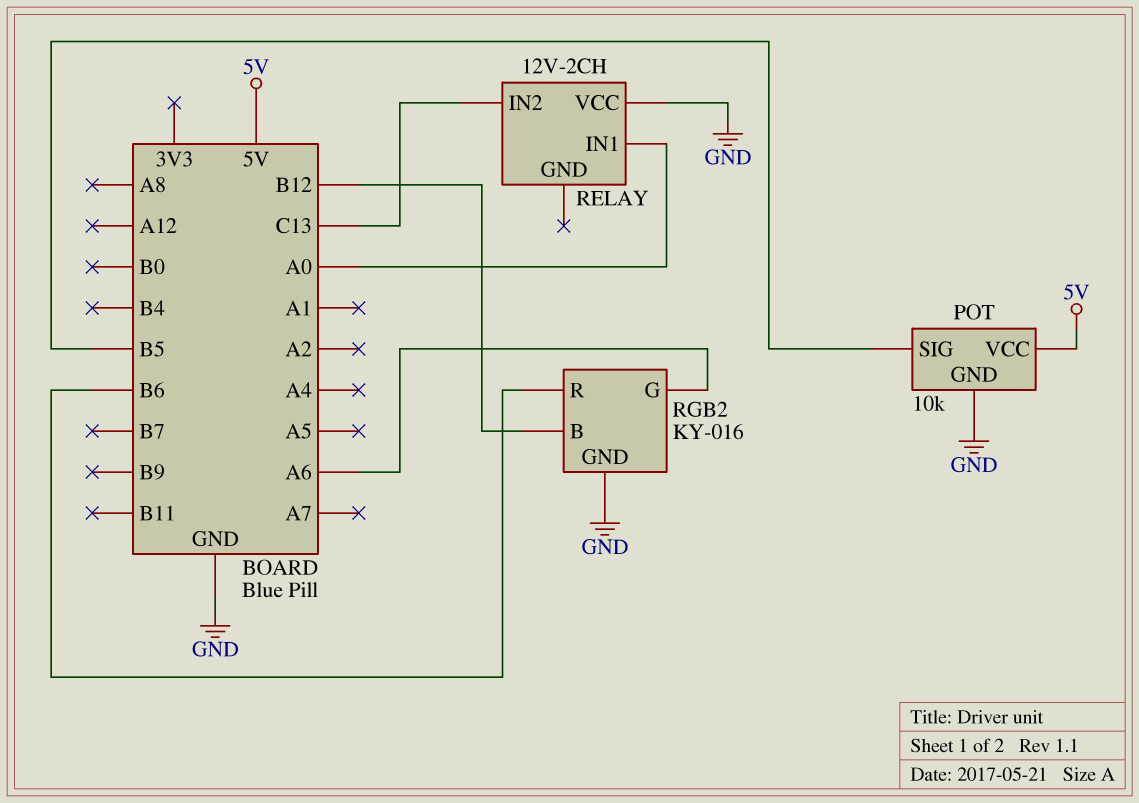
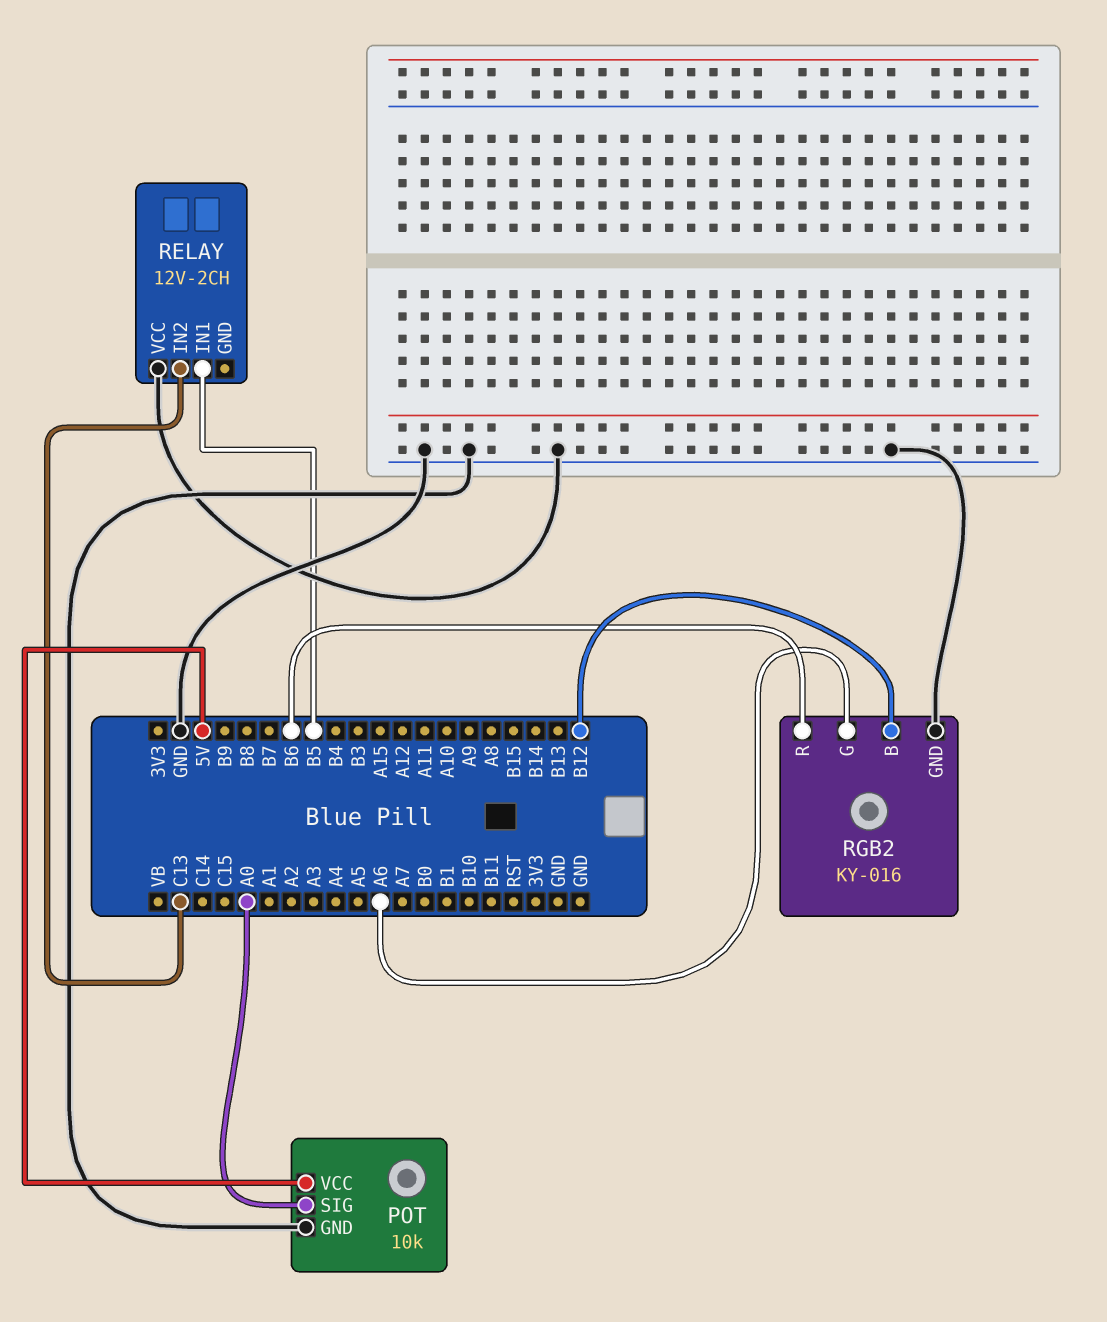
POT pin SIG: B5 -> A0
RELAY pin IN1: A0 -> B5

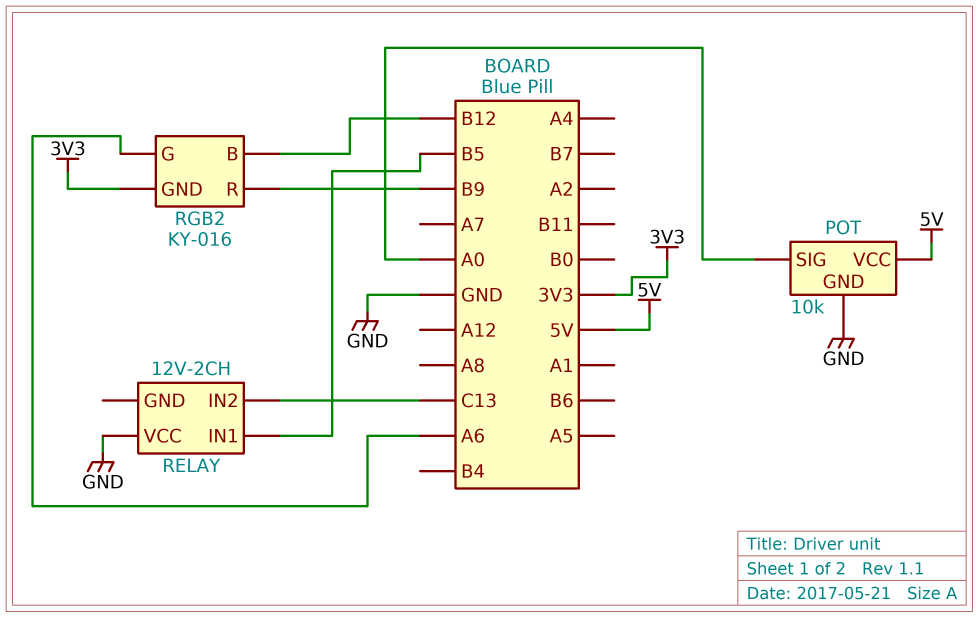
RGB2 pin GND: GND -> 3V3
RGB2 pin R: B6 -> B9

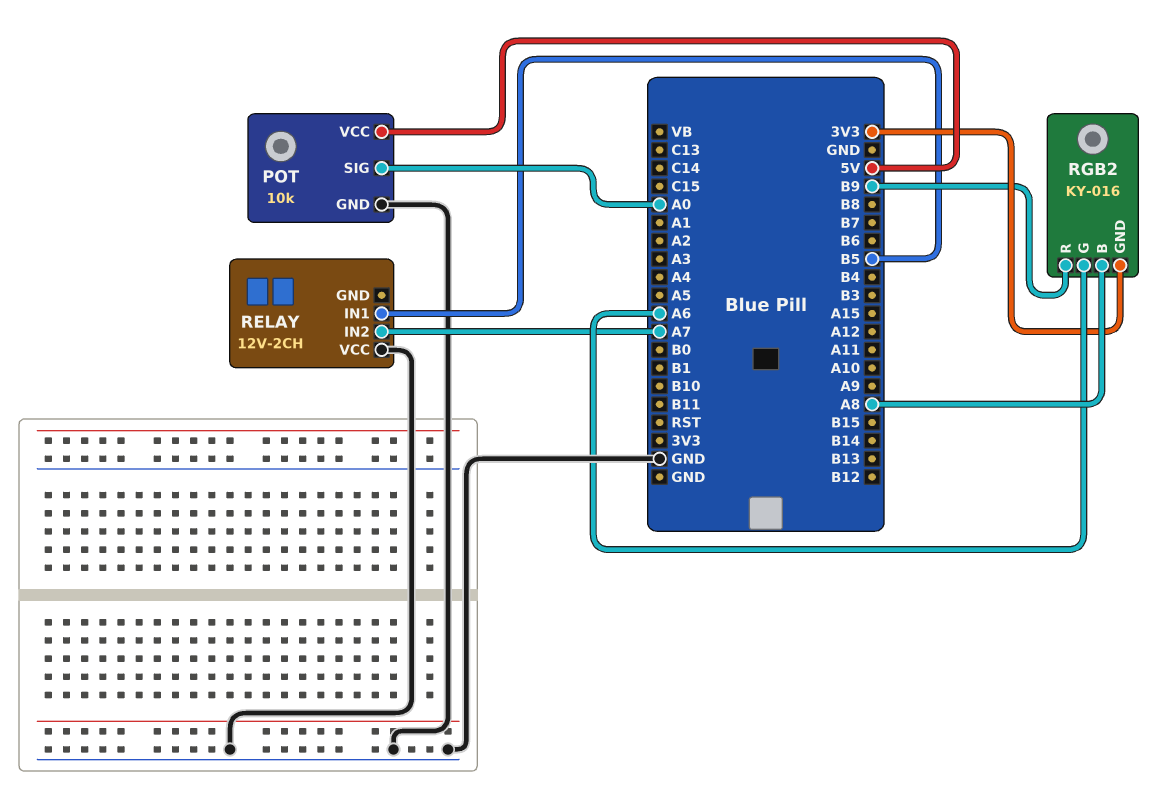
RELAY pin IN2: C13 -> A7
RGB2 pin B: B12 -> A8

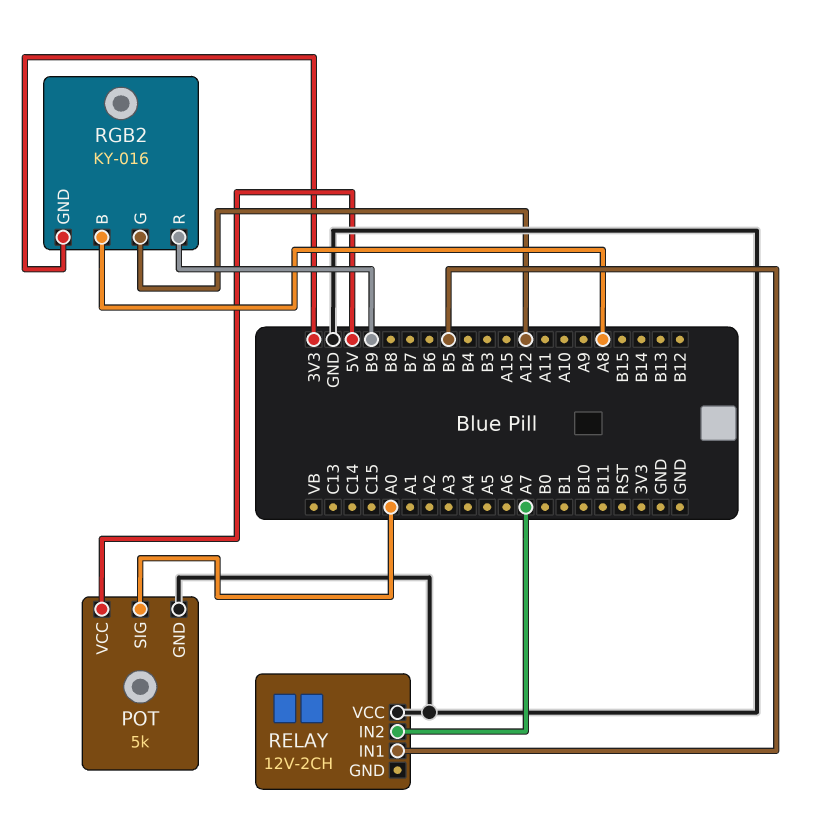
POT: 10k -> 5k
RGB2 pin G: A6 -> A12

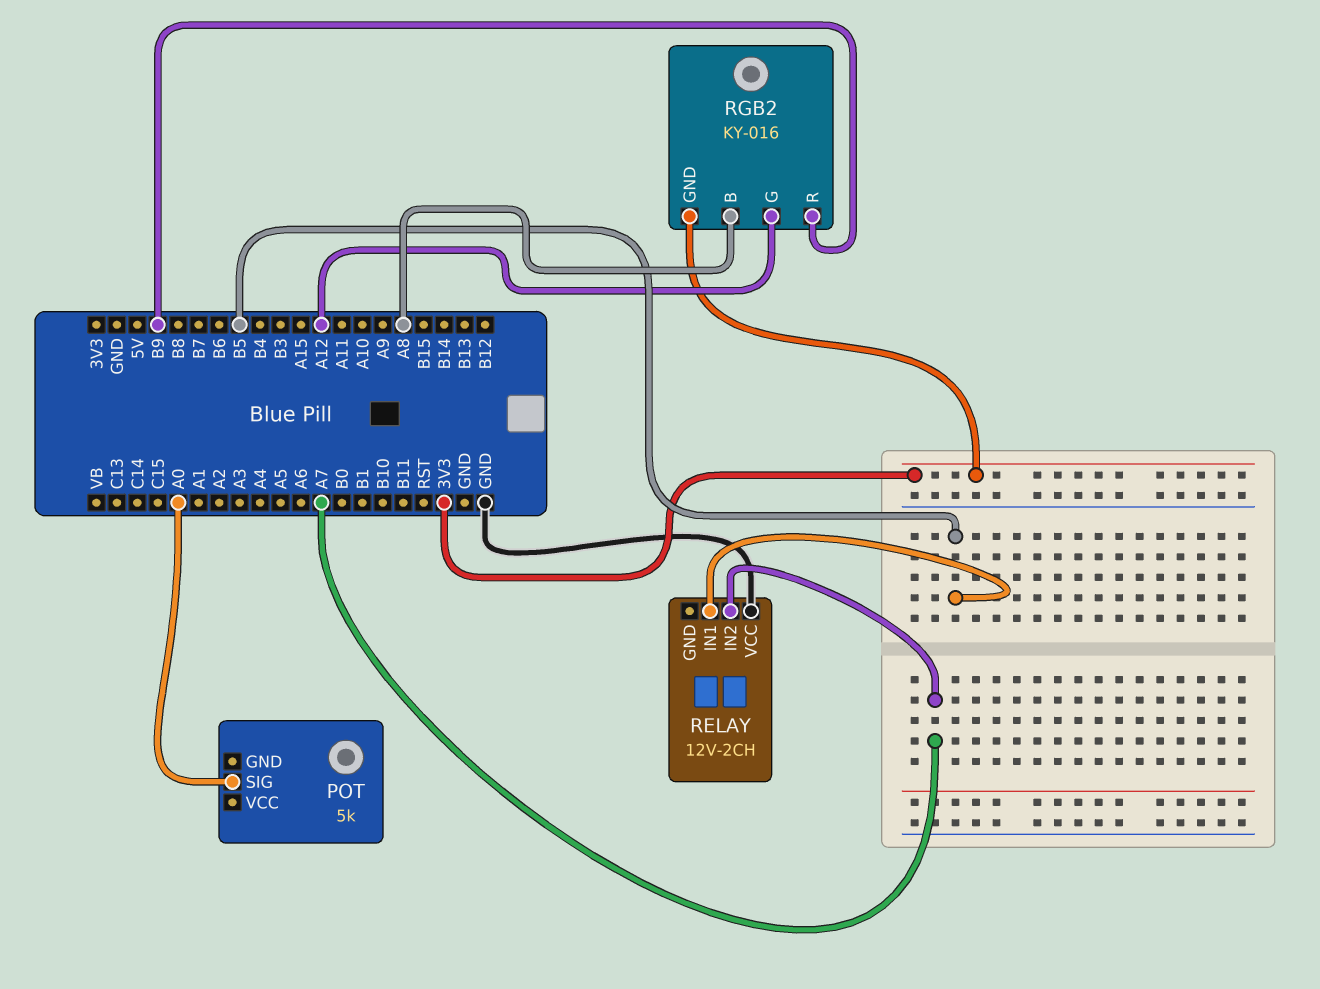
POT pin GND: GND -> none
POT pin VCC: 5V -> none

